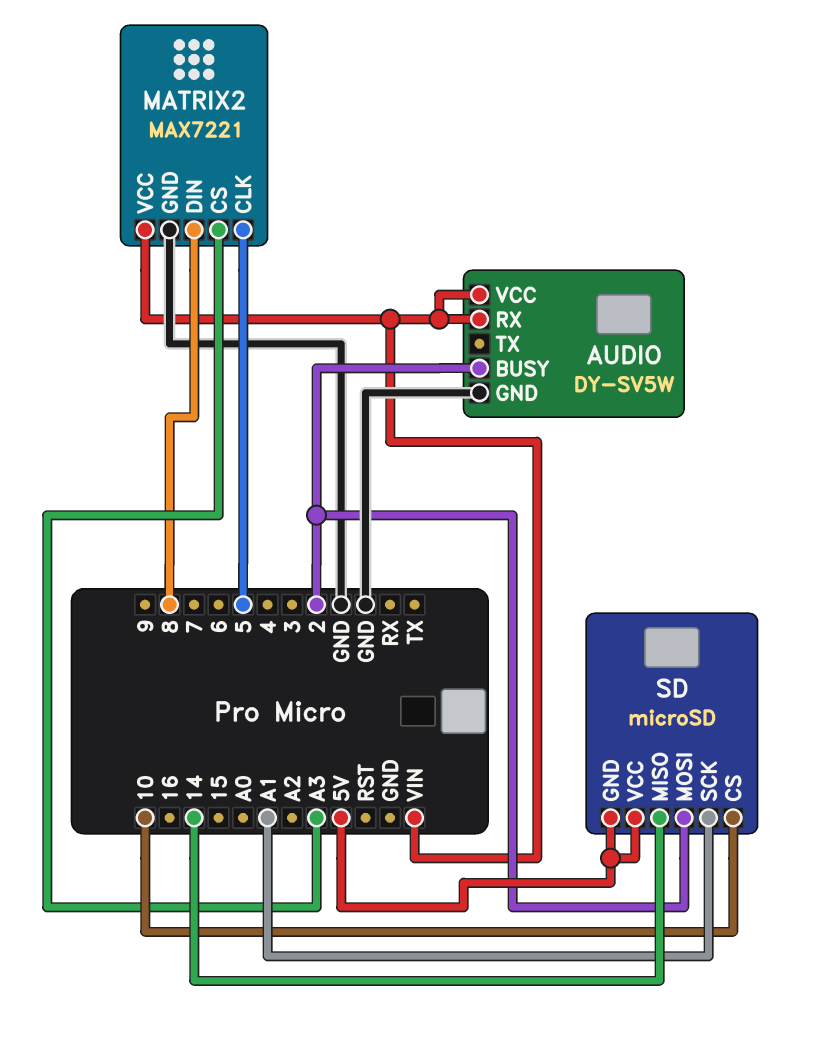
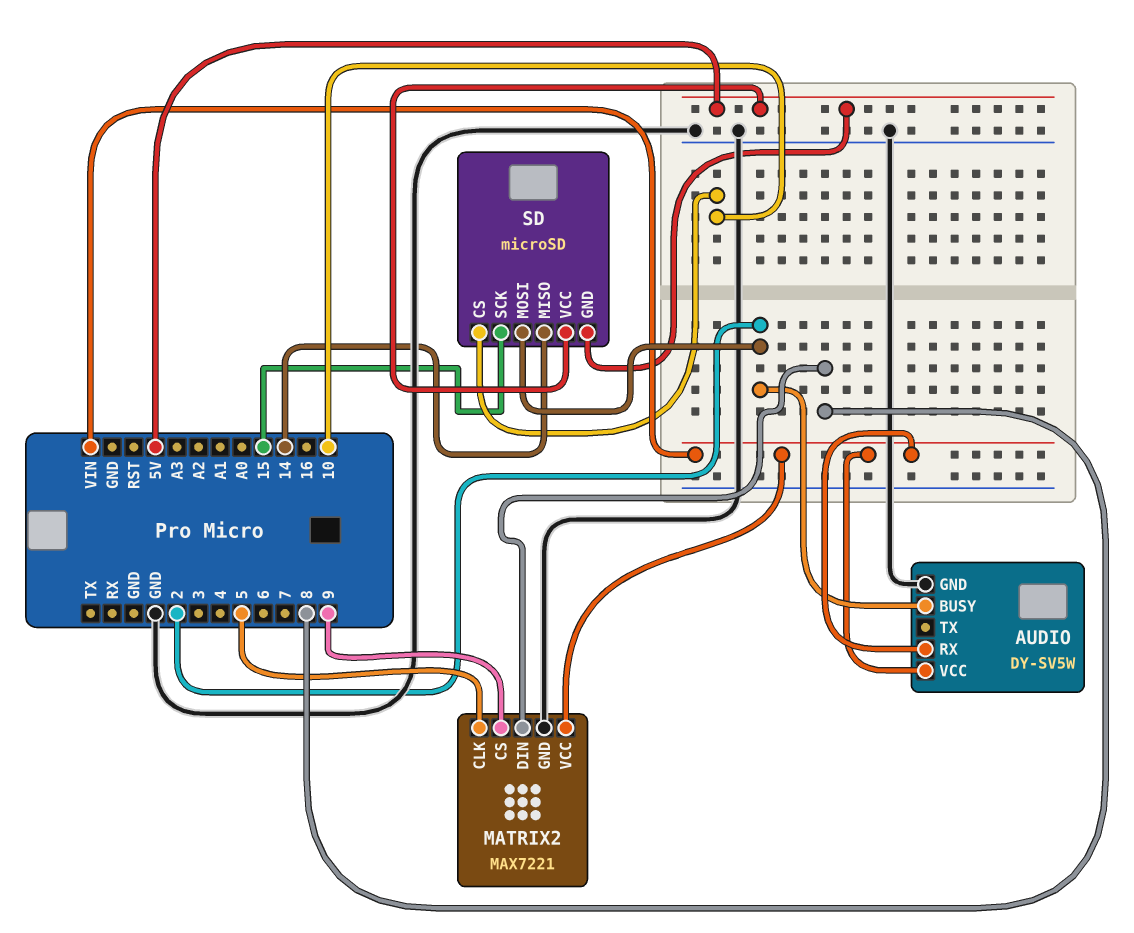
MATRIX2 pin CS: A3 -> 9
SD pin SCK: A1 -> 15

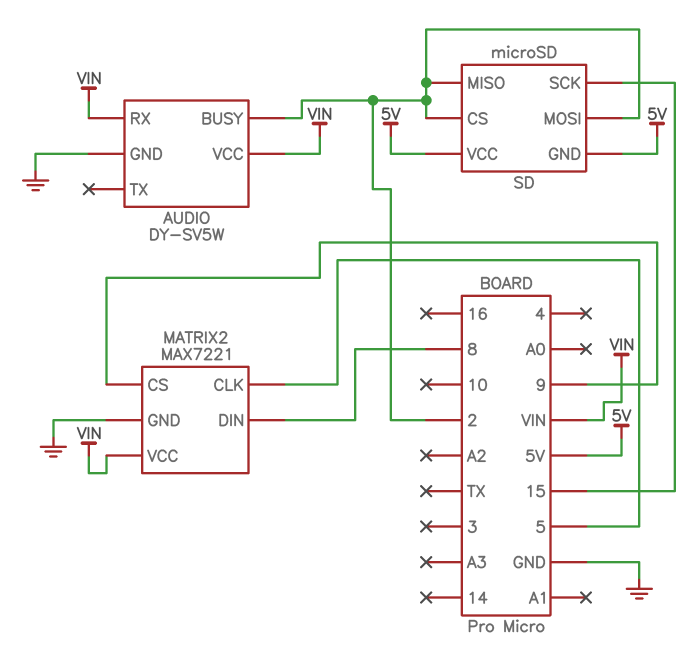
SD pin CS: 10 -> 2
SD pin MISO: 14 -> 2

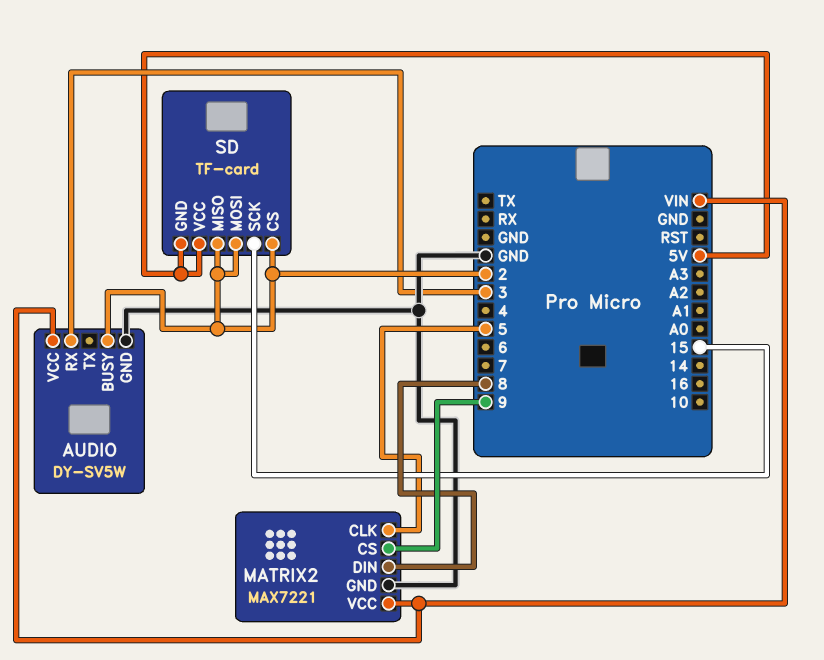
AUDIO pin RX: VIN -> 3
SD: microSD -> TF-card

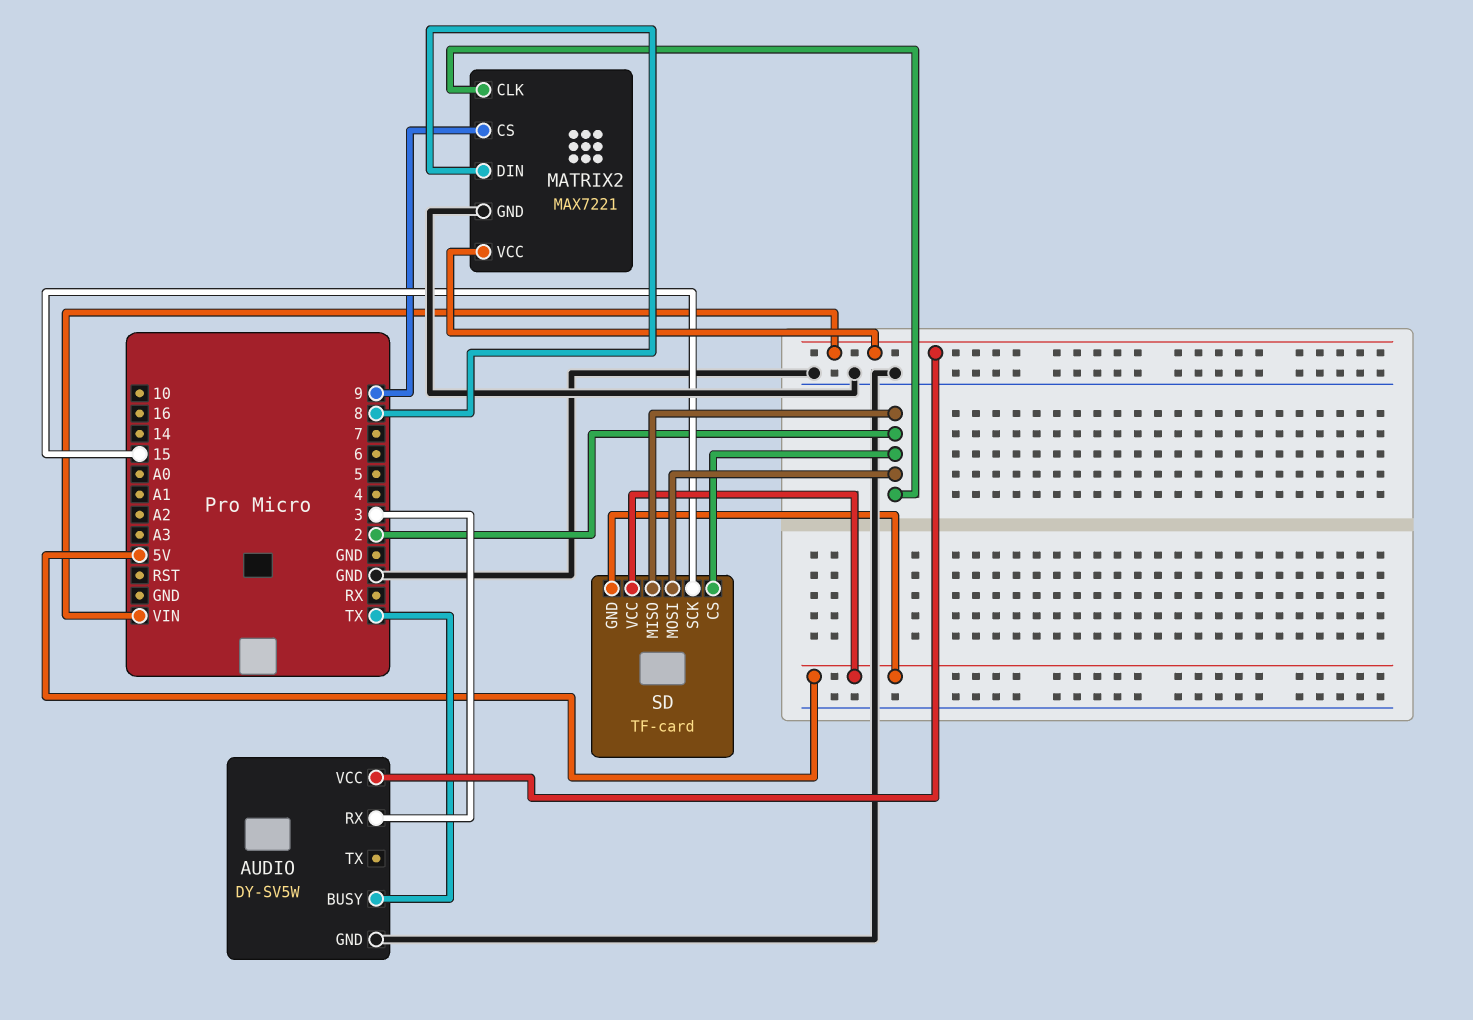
AUDIO pin BUSY: 2 -> TX
MATRIX2 pin CLK: 5 -> 2

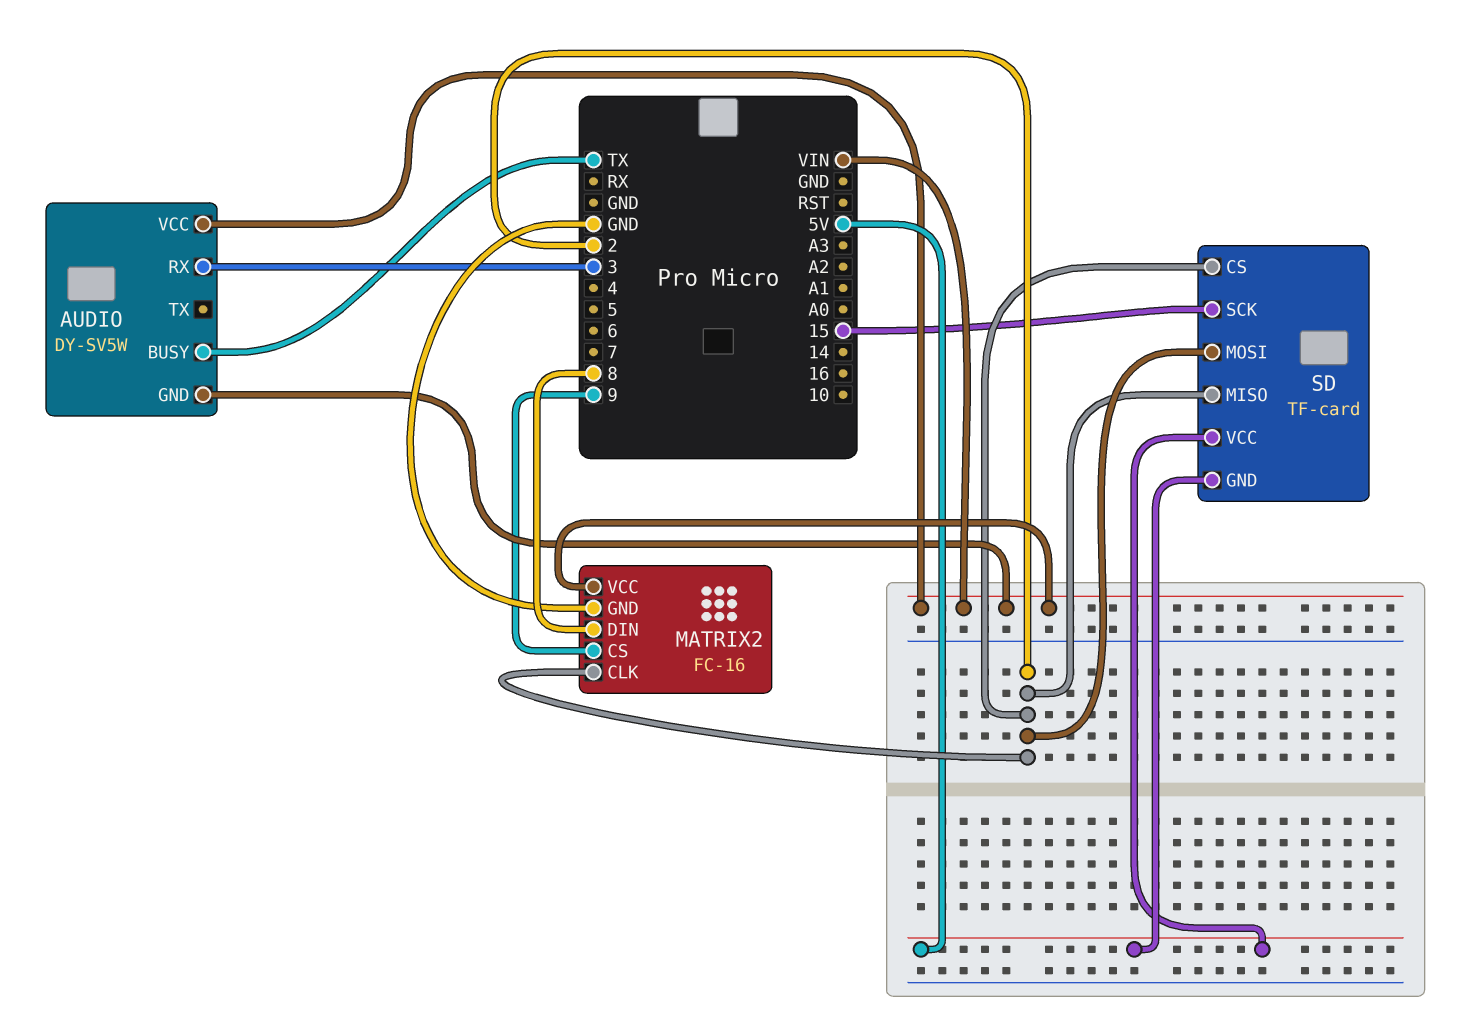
AUDIO pin GND: GND -> VIN
MATRIX2: MAX7221 -> FC-16

